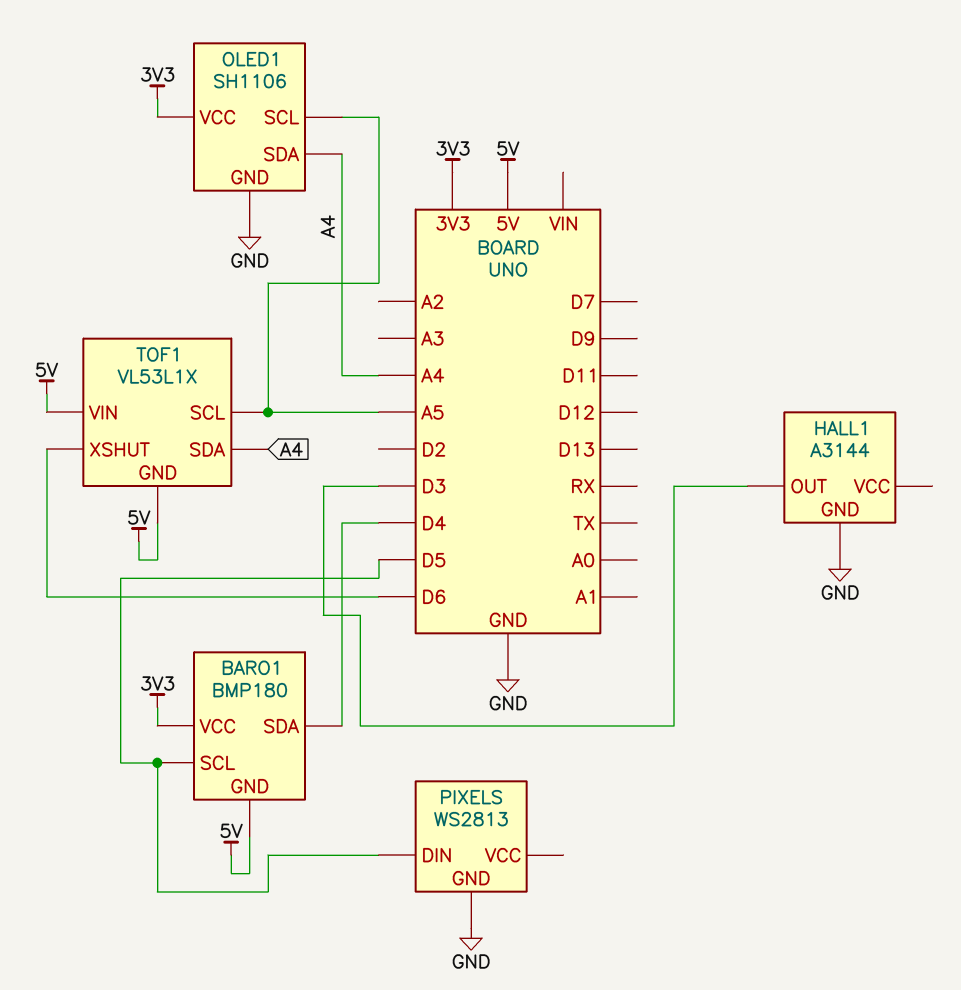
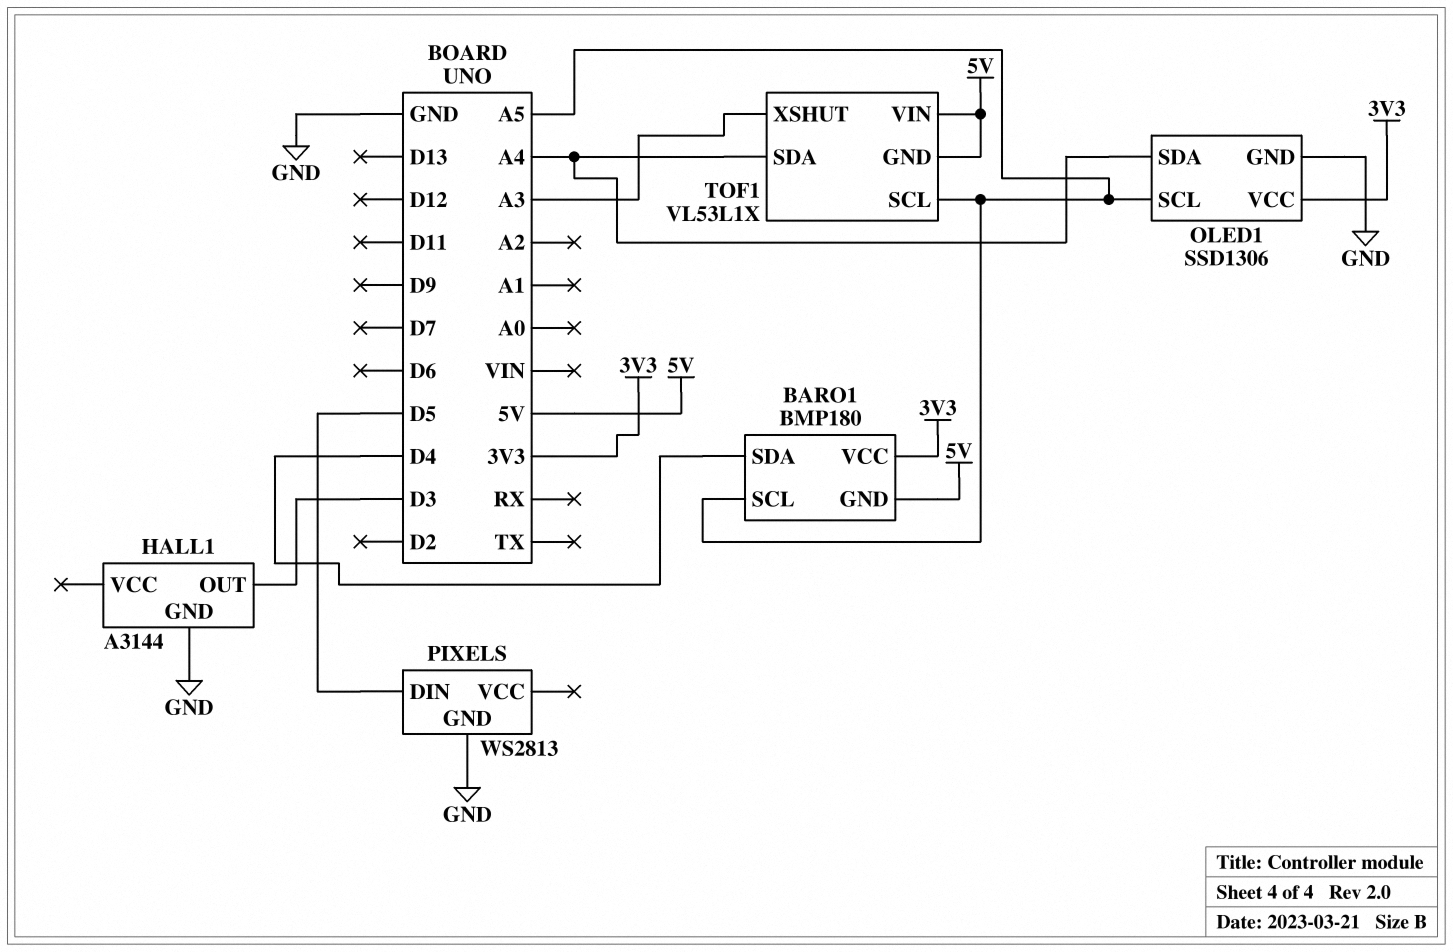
BARO1 pin SCL: D5 -> A5
OLED1: SH1106 -> SSD1306
TOF1 pin XSHUT: D6 -> A3

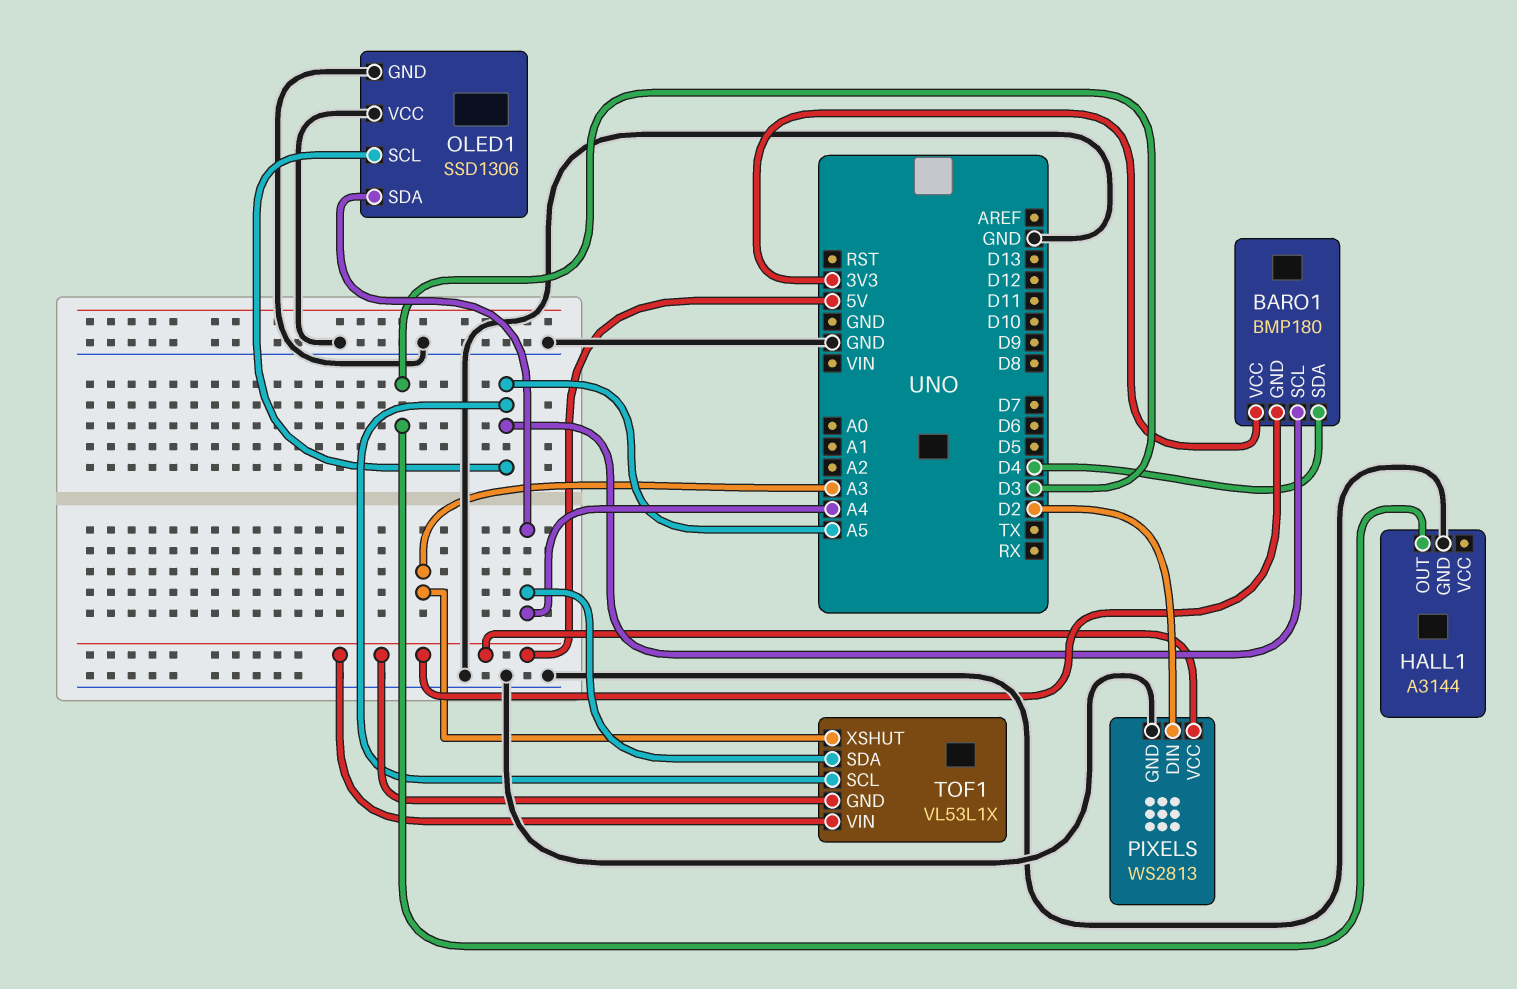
OLED1 pin VCC: 3V3 -> GND
PIXELS pin DIN: D5 -> D2
PIXELS pin VCC: none -> 5V

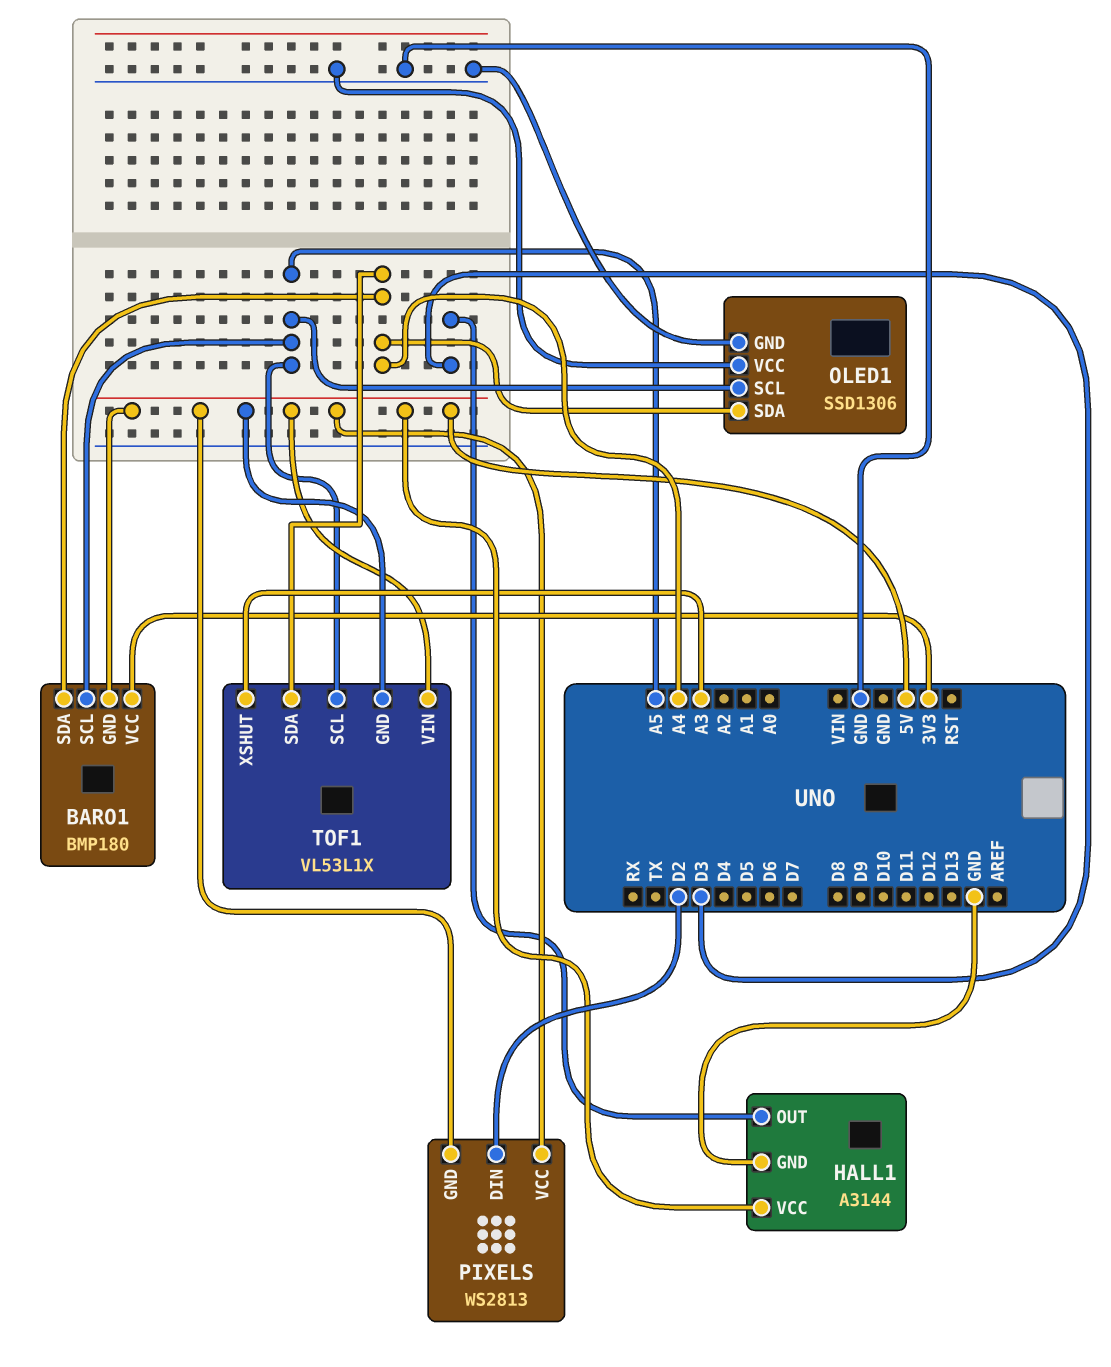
BARO1 pin SDA: D4 -> A4
HALL1 pin VCC: none -> 5V
PIXELS pin GND: GND -> 5V

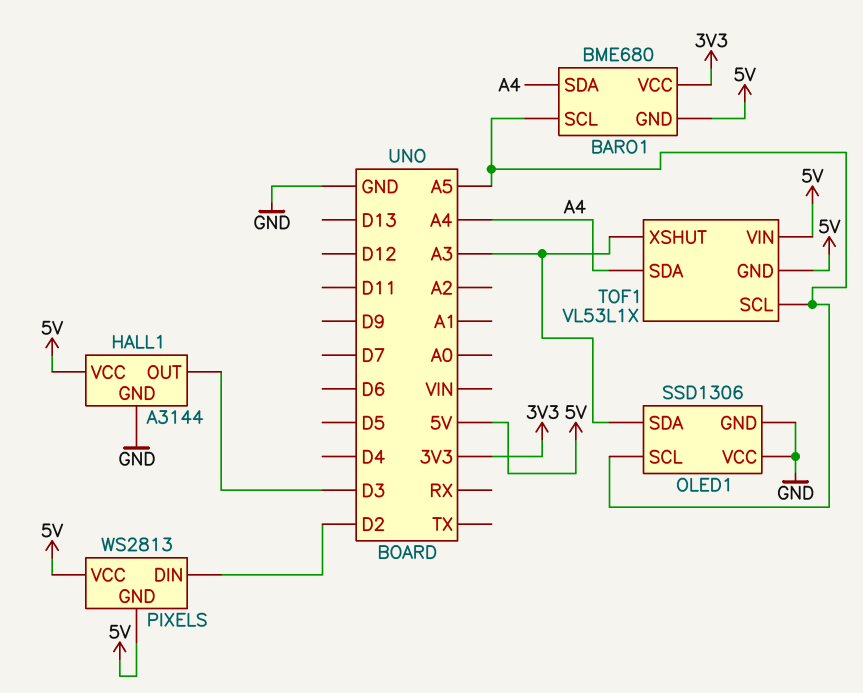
BARO1: BMP180 -> BME680
OLED1 pin SDA: A4 -> A3

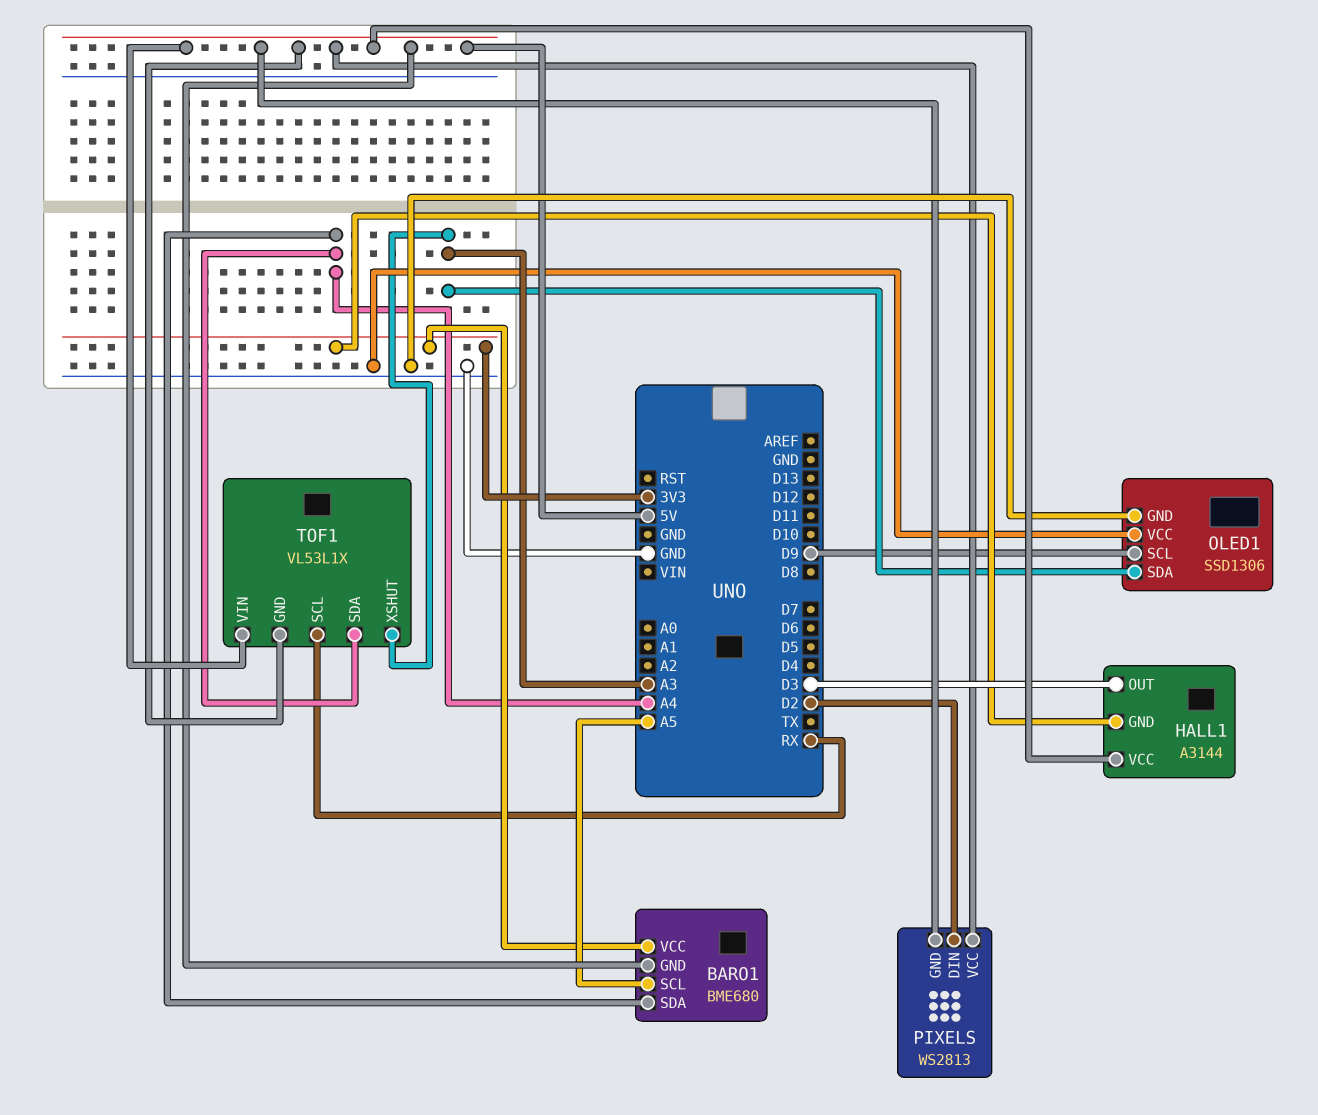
HALL1 pin GND: GND -> 3V3
OLED1 pin SCL: A5 -> D9
TOF1 pin SCL: A5 -> RX

